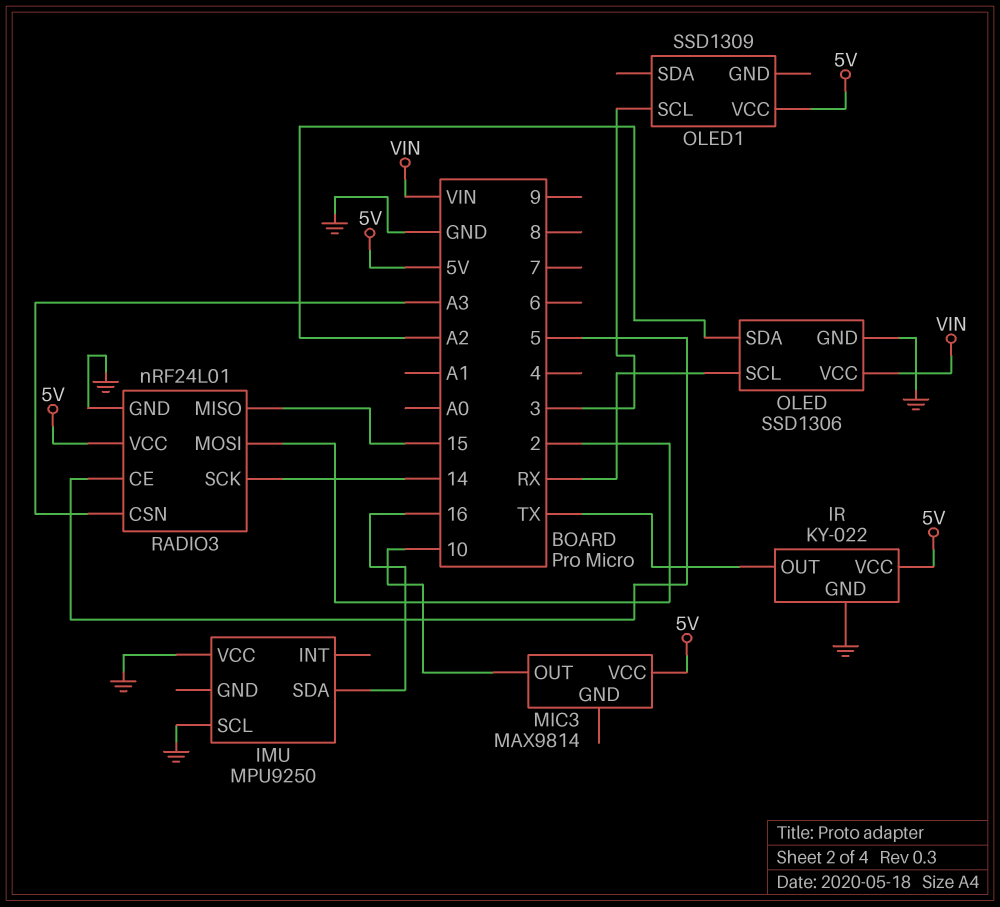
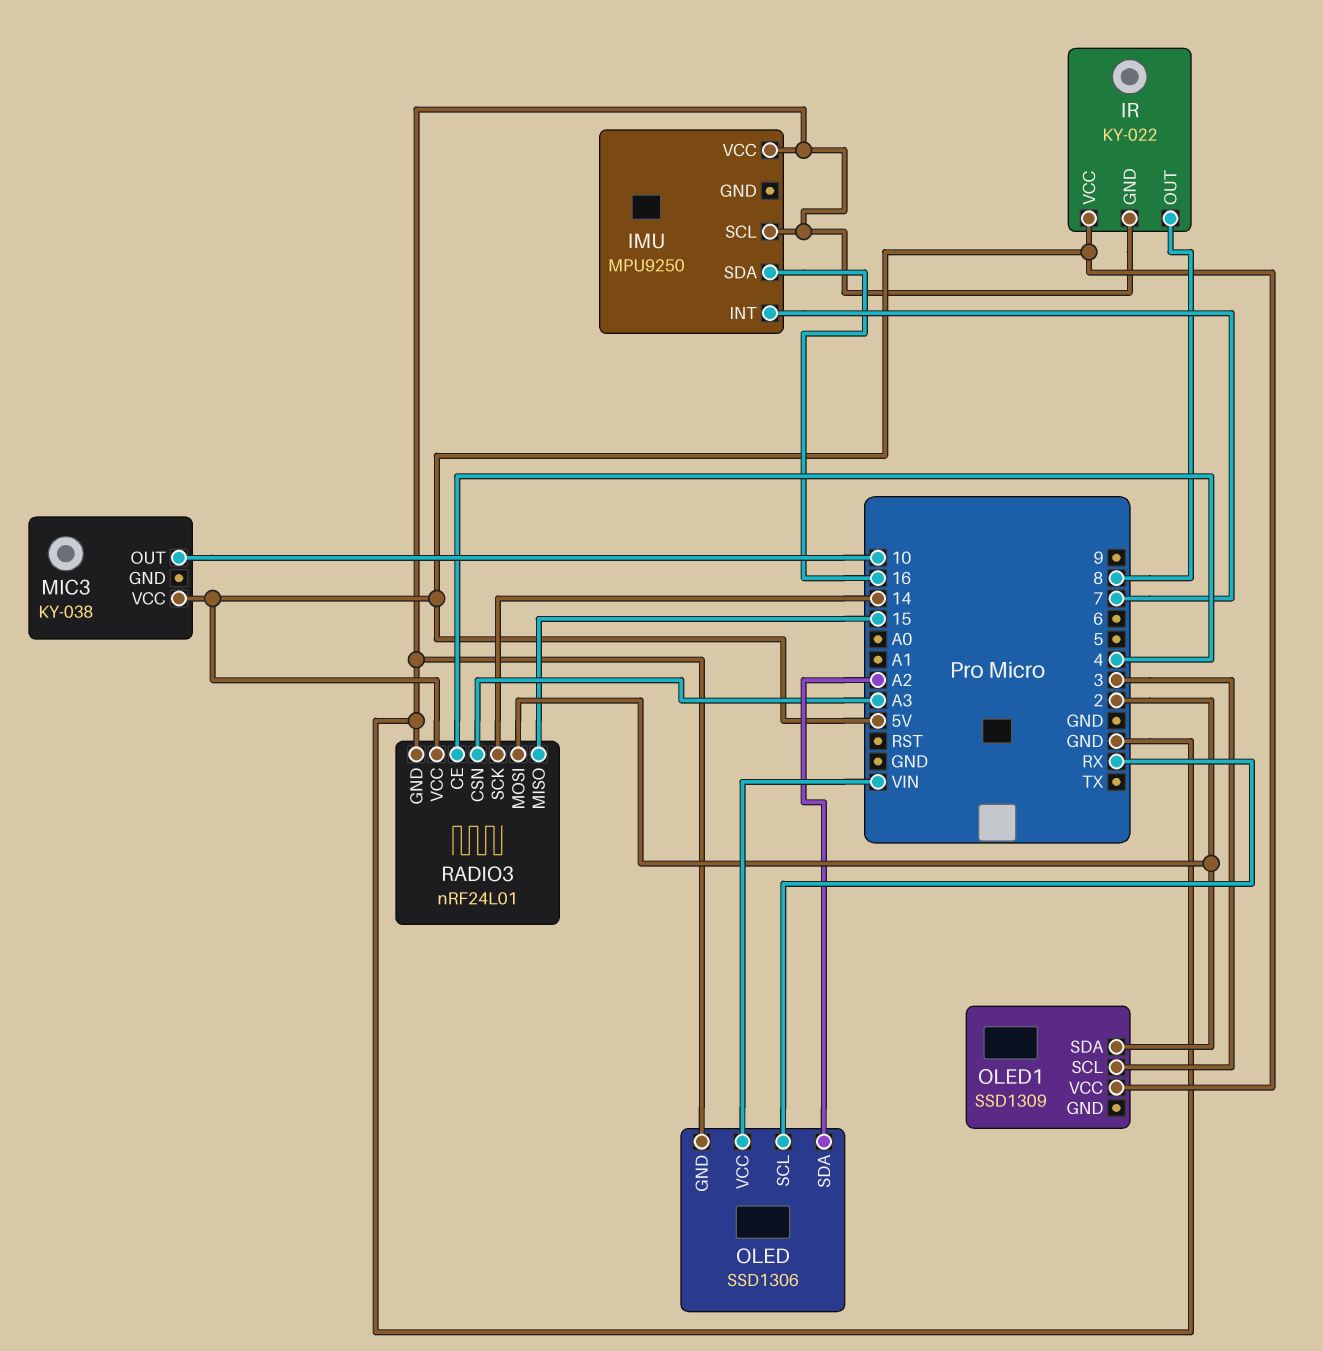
IMU pin INT: none -> 7
IR pin OUT: TX -> 8
MIC3: MAX9814 -> KY-038
OLED1 pin SDA: none -> 2
RADIO3 pin CE: 5 -> 4

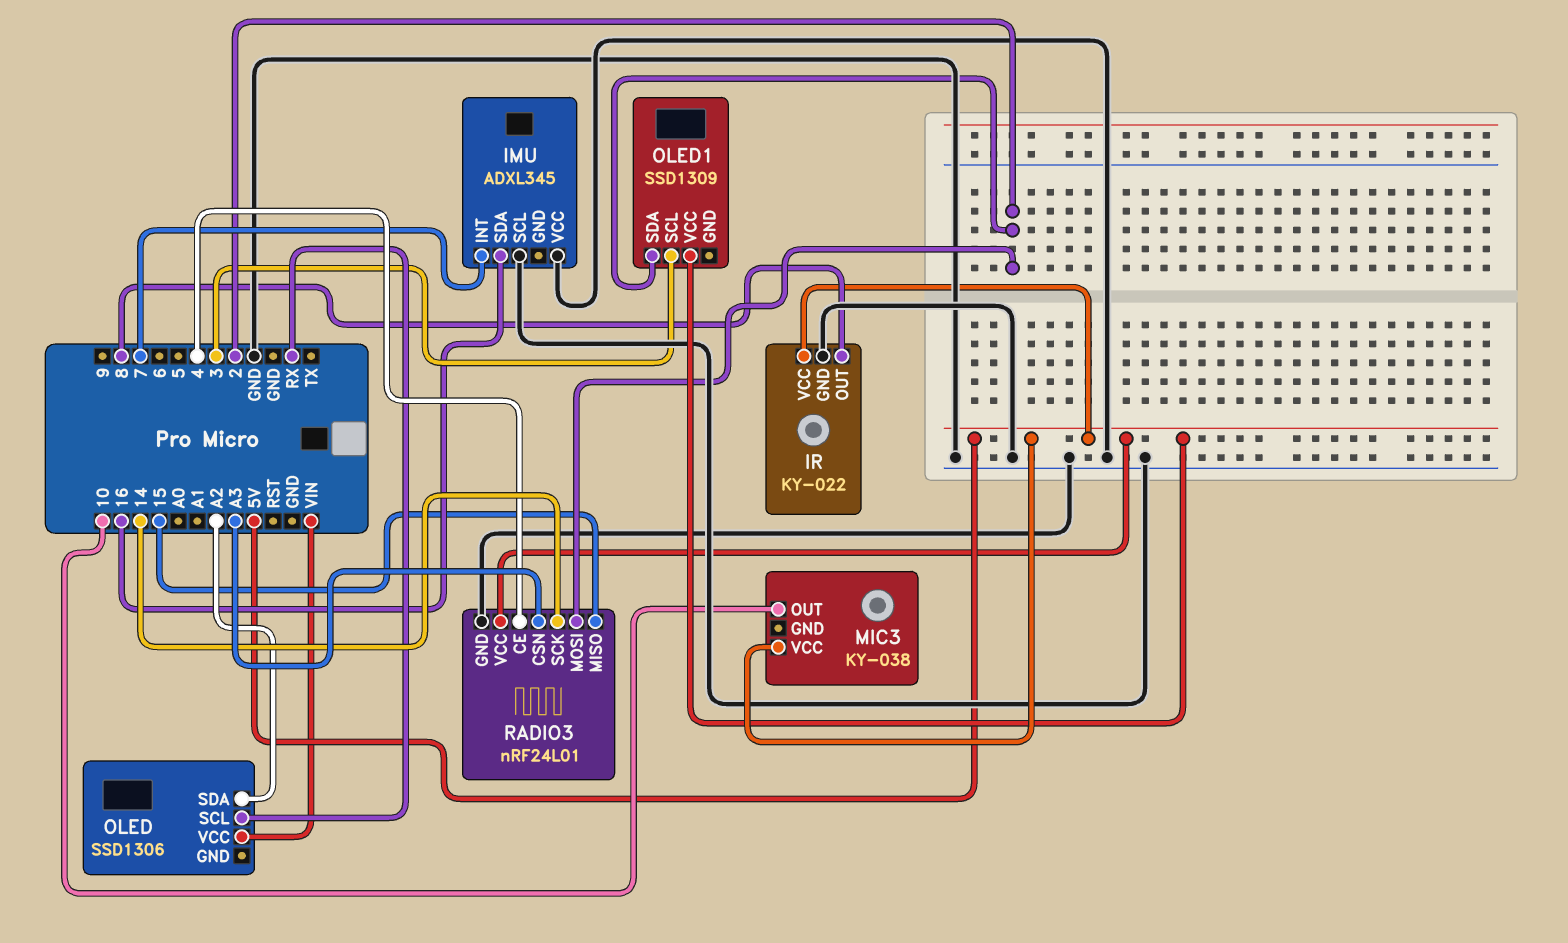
IMU: MPU9250 -> ADXL345
OLED pin GND: GND -> none

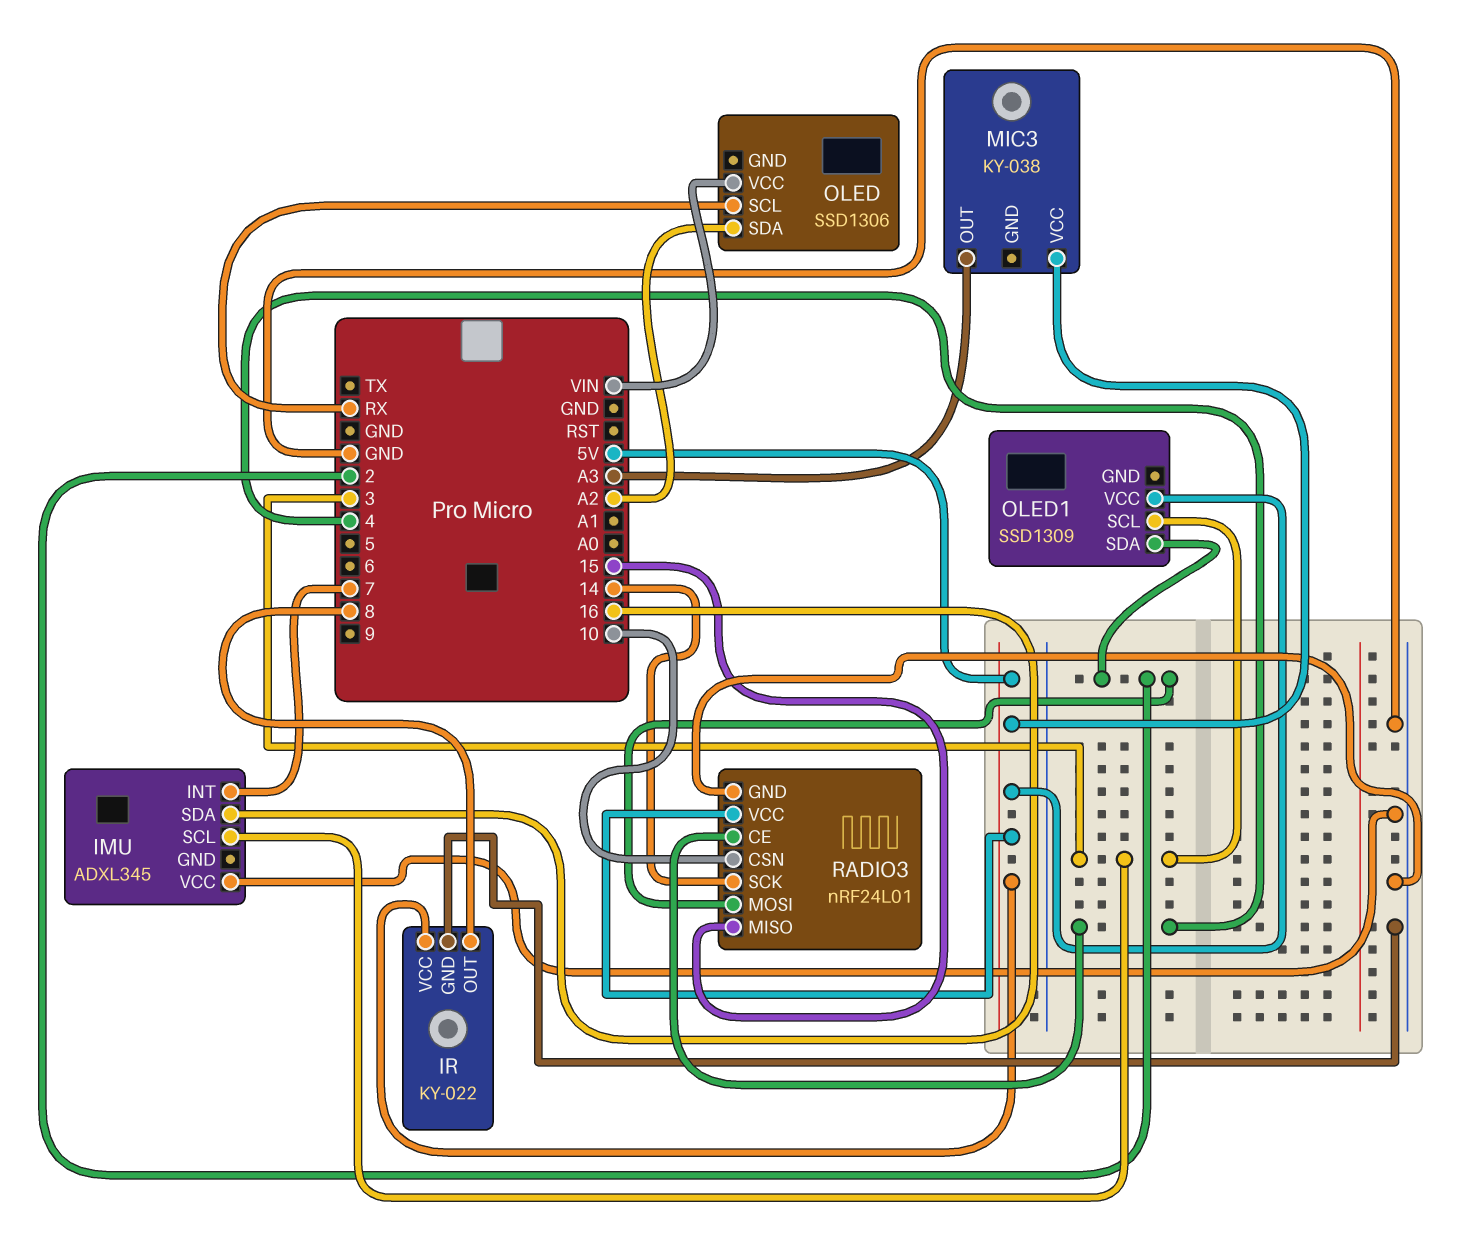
IMU pin SCL: GND -> 3
MIC3 pin OUT: 10 -> A3
RADIO3 pin CSN: A3 -> 10

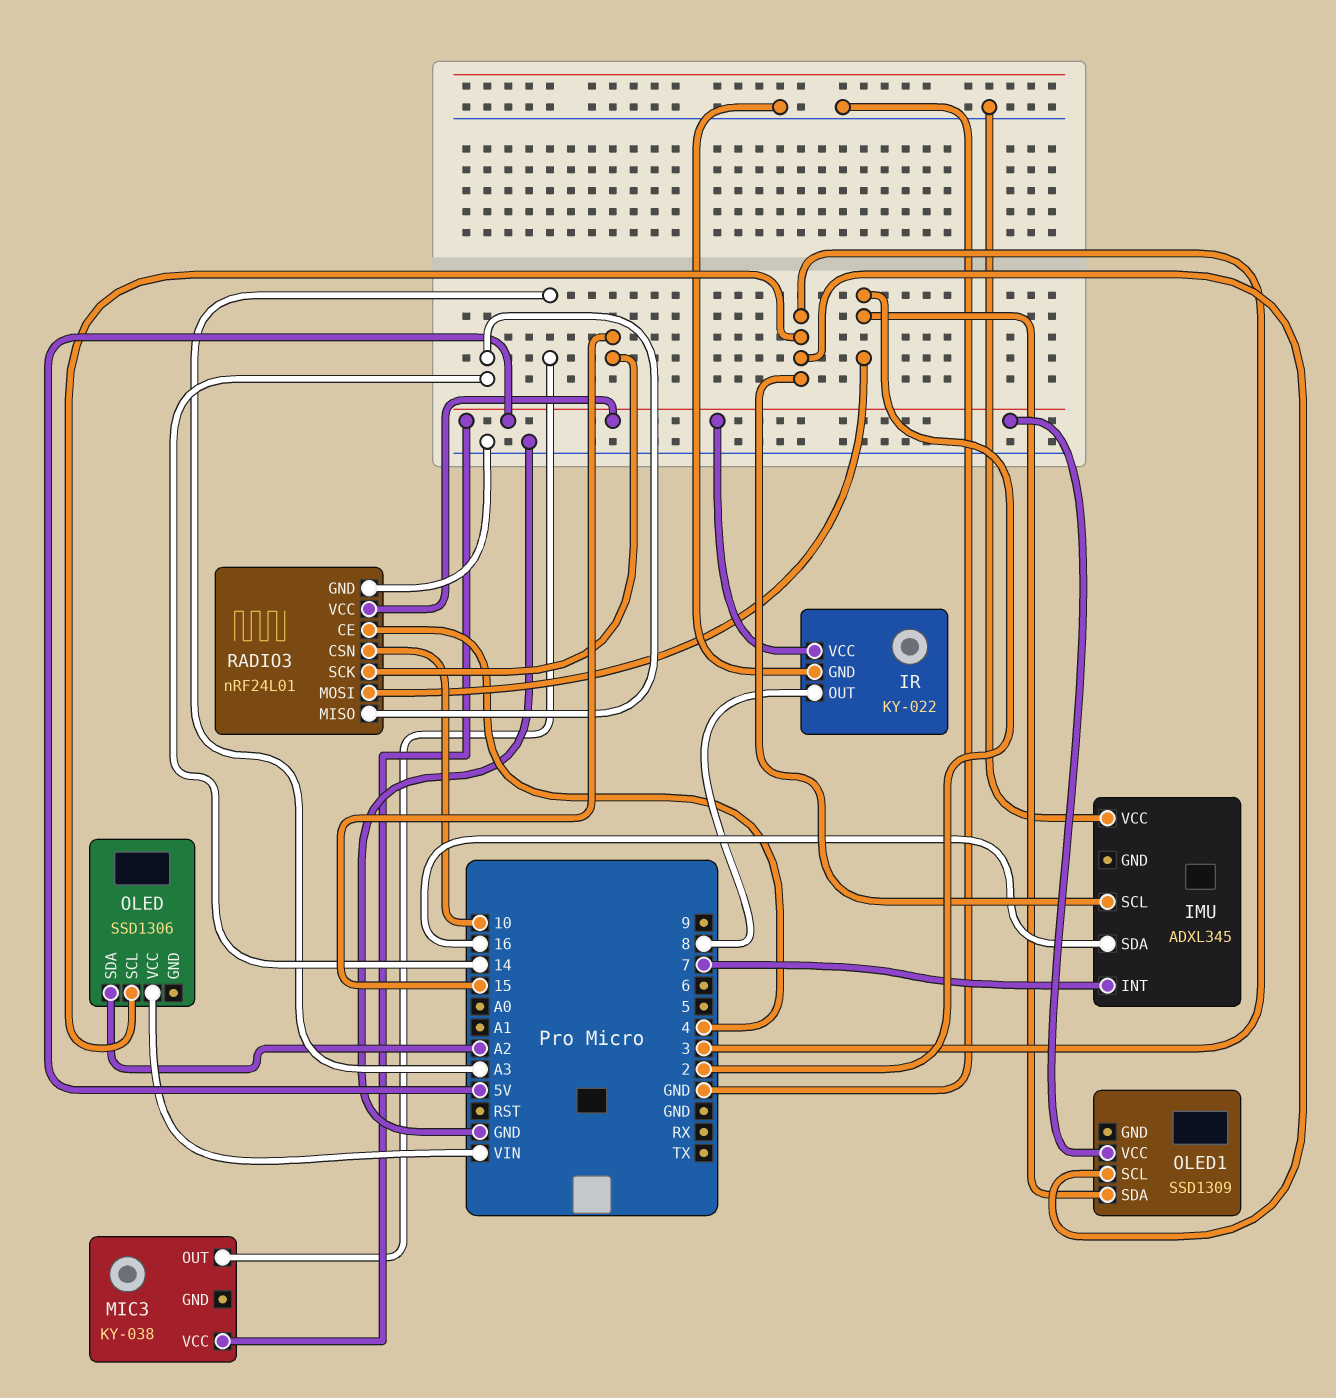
OLED pin SCL: RX -> 3
RADIO3 pin MISO: 15 -> 14
RADIO3 pin SCK: 14 -> 15

